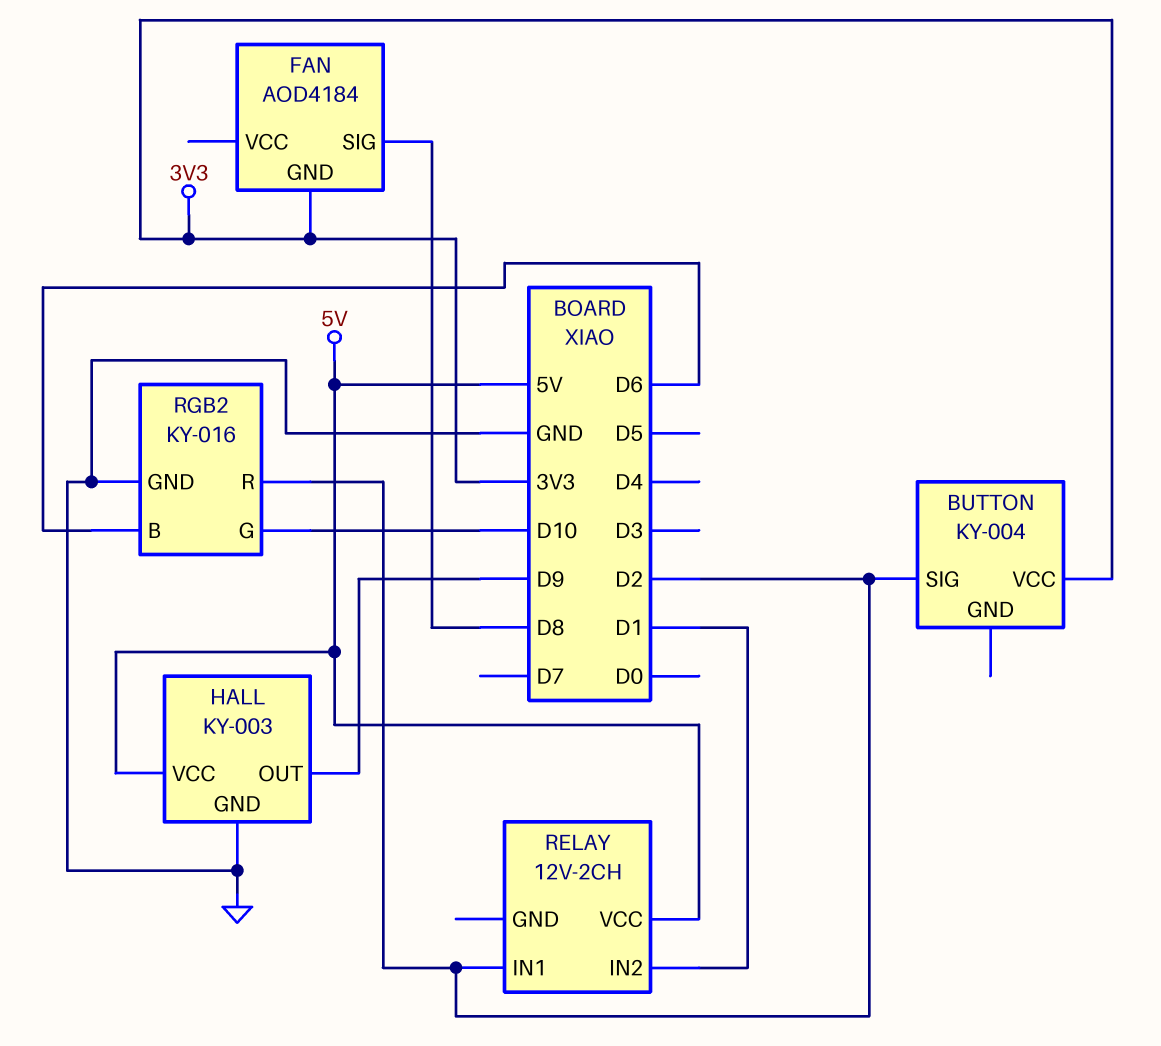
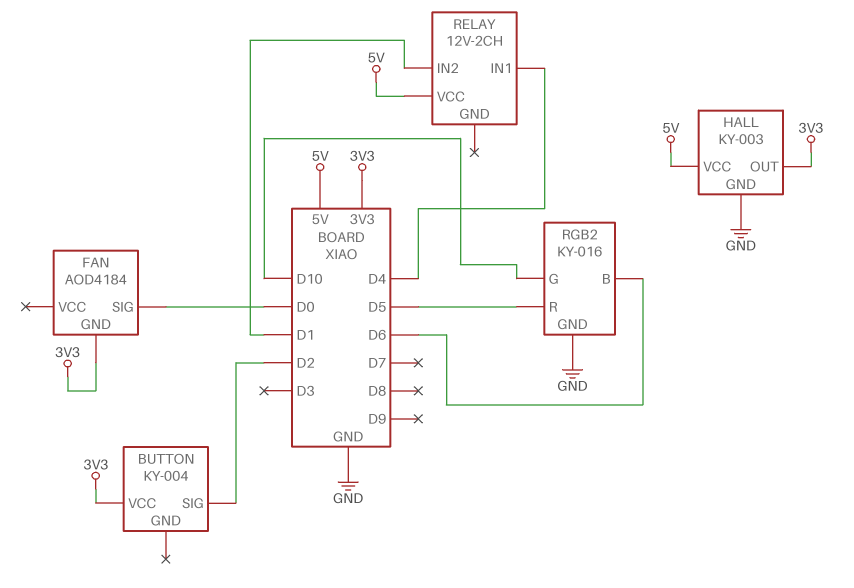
FAN pin SIG: D8 -> D0
HALL pin OUT: D9 -> 3V3
RELAY pin IN1: D2 -> D4
RGB2 pin R: D2 -> D5

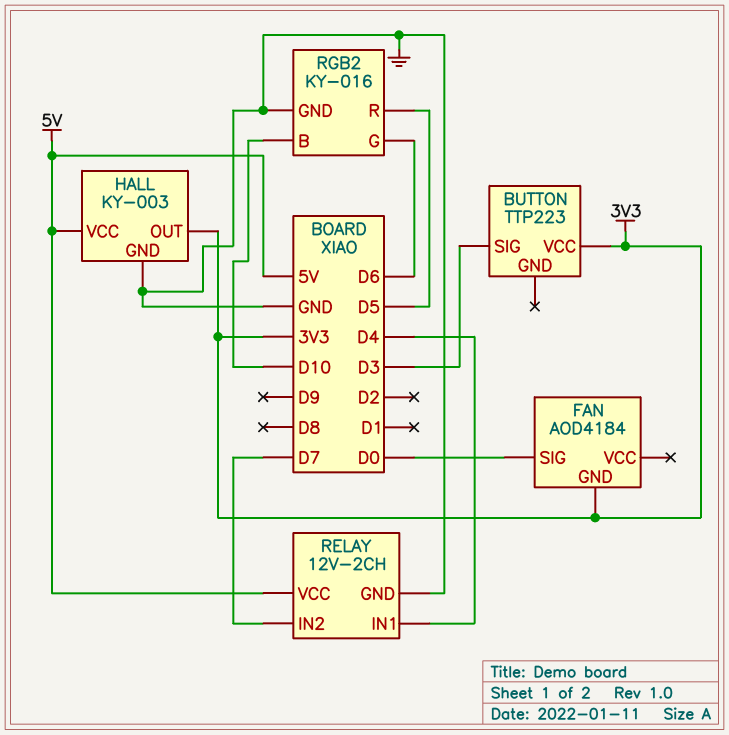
BUTTON: KY-004 -> TTP223
BUTTON pin SIG: D2 -> D3
RELAY pin GND: none -> GND
RELAY pin IN2: D1 -> D7
RGB2 pin B: D6 -> D10
RGB2 pin G: D10 -> D6

